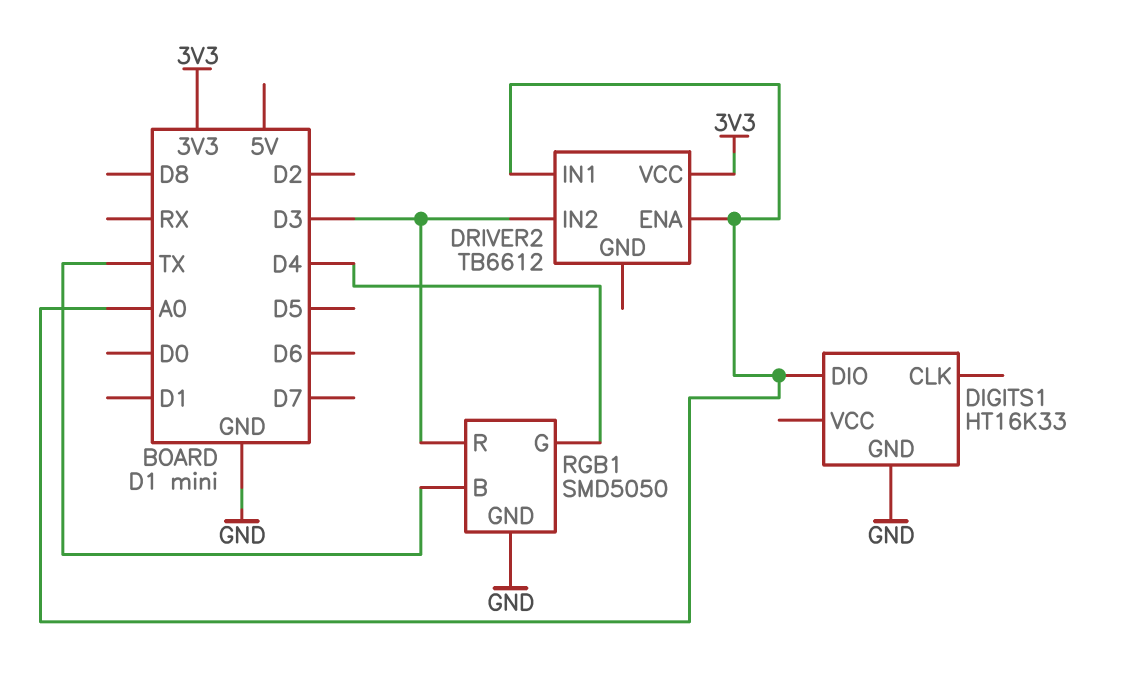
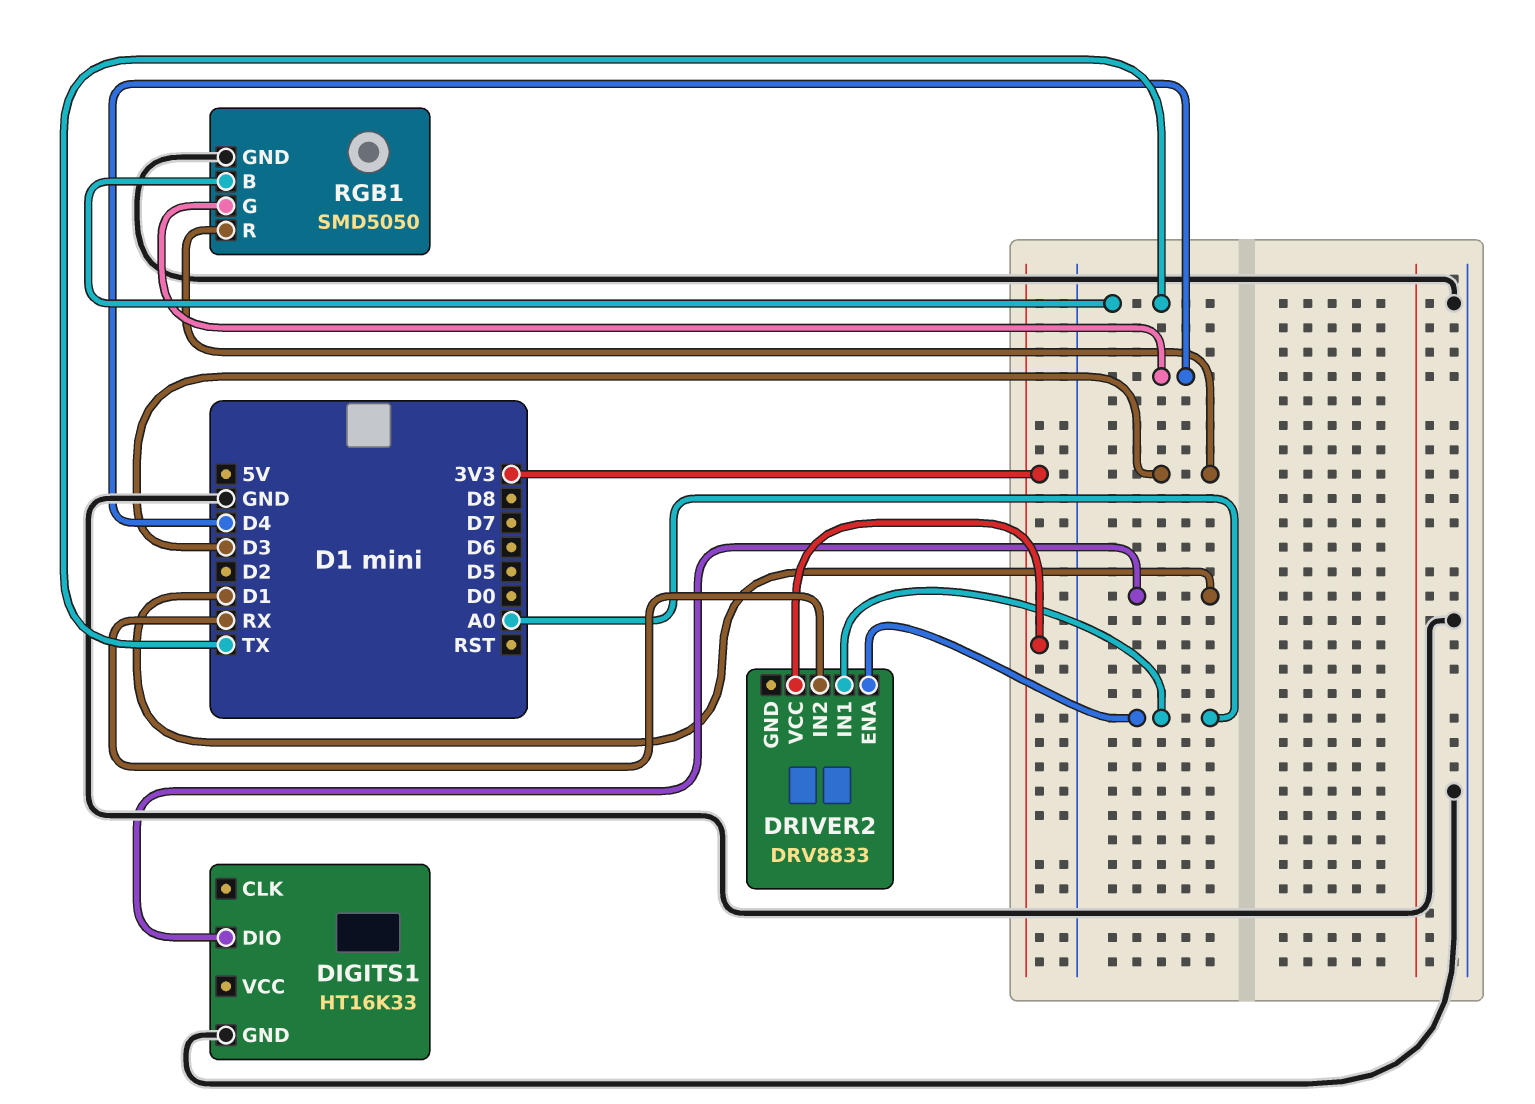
DIGITS1 pin DIO: A0 -> D1
DRIVER2: TB6612 -> DRV8833
DRIVER2 pin IN2: D3 -> RX

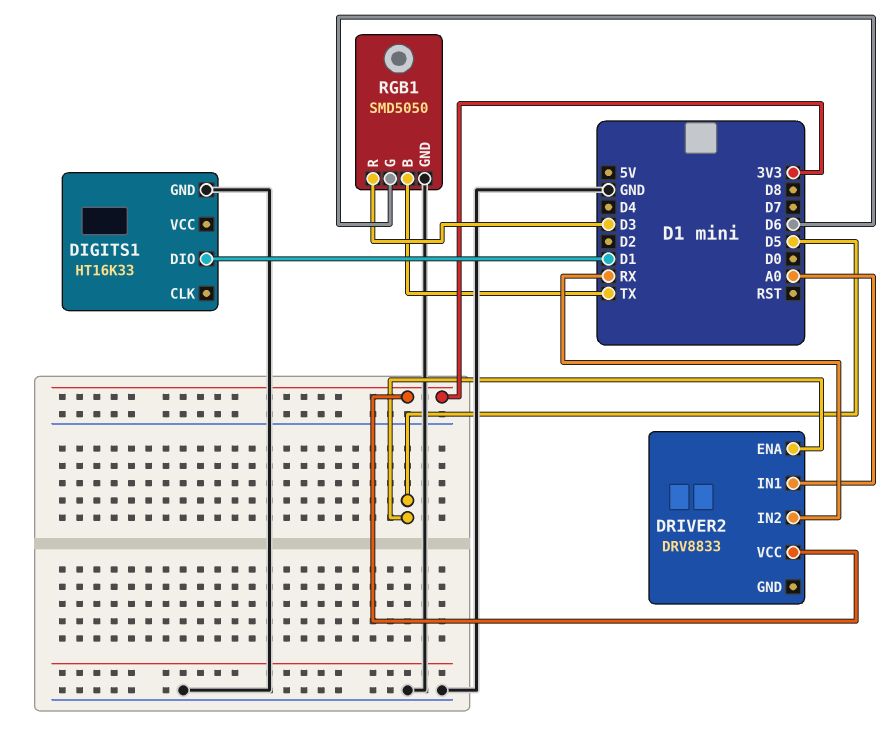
DRIVER2 pin ENA: A0 -> D5
RGB1 pin G: D4 -> D6

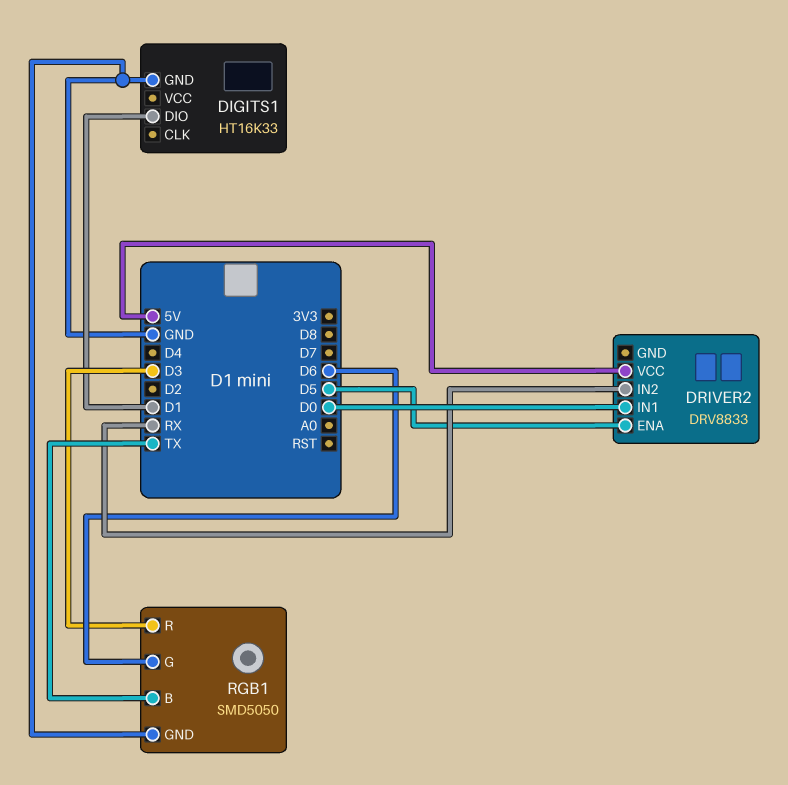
DRIVER2 pin IN1: A0 -> D0
DRIVER2 pin VCC: 3V3 -> 5V

